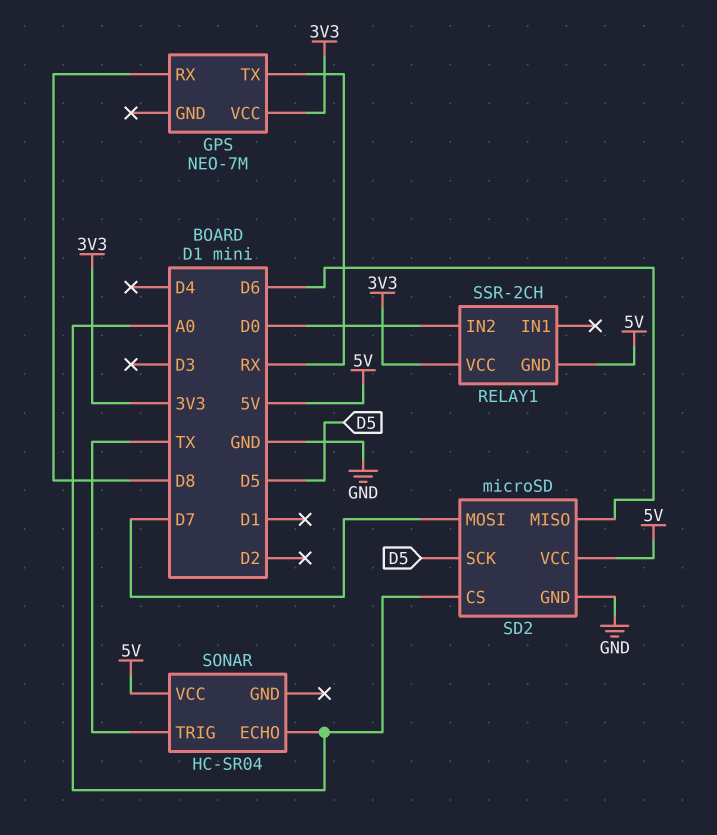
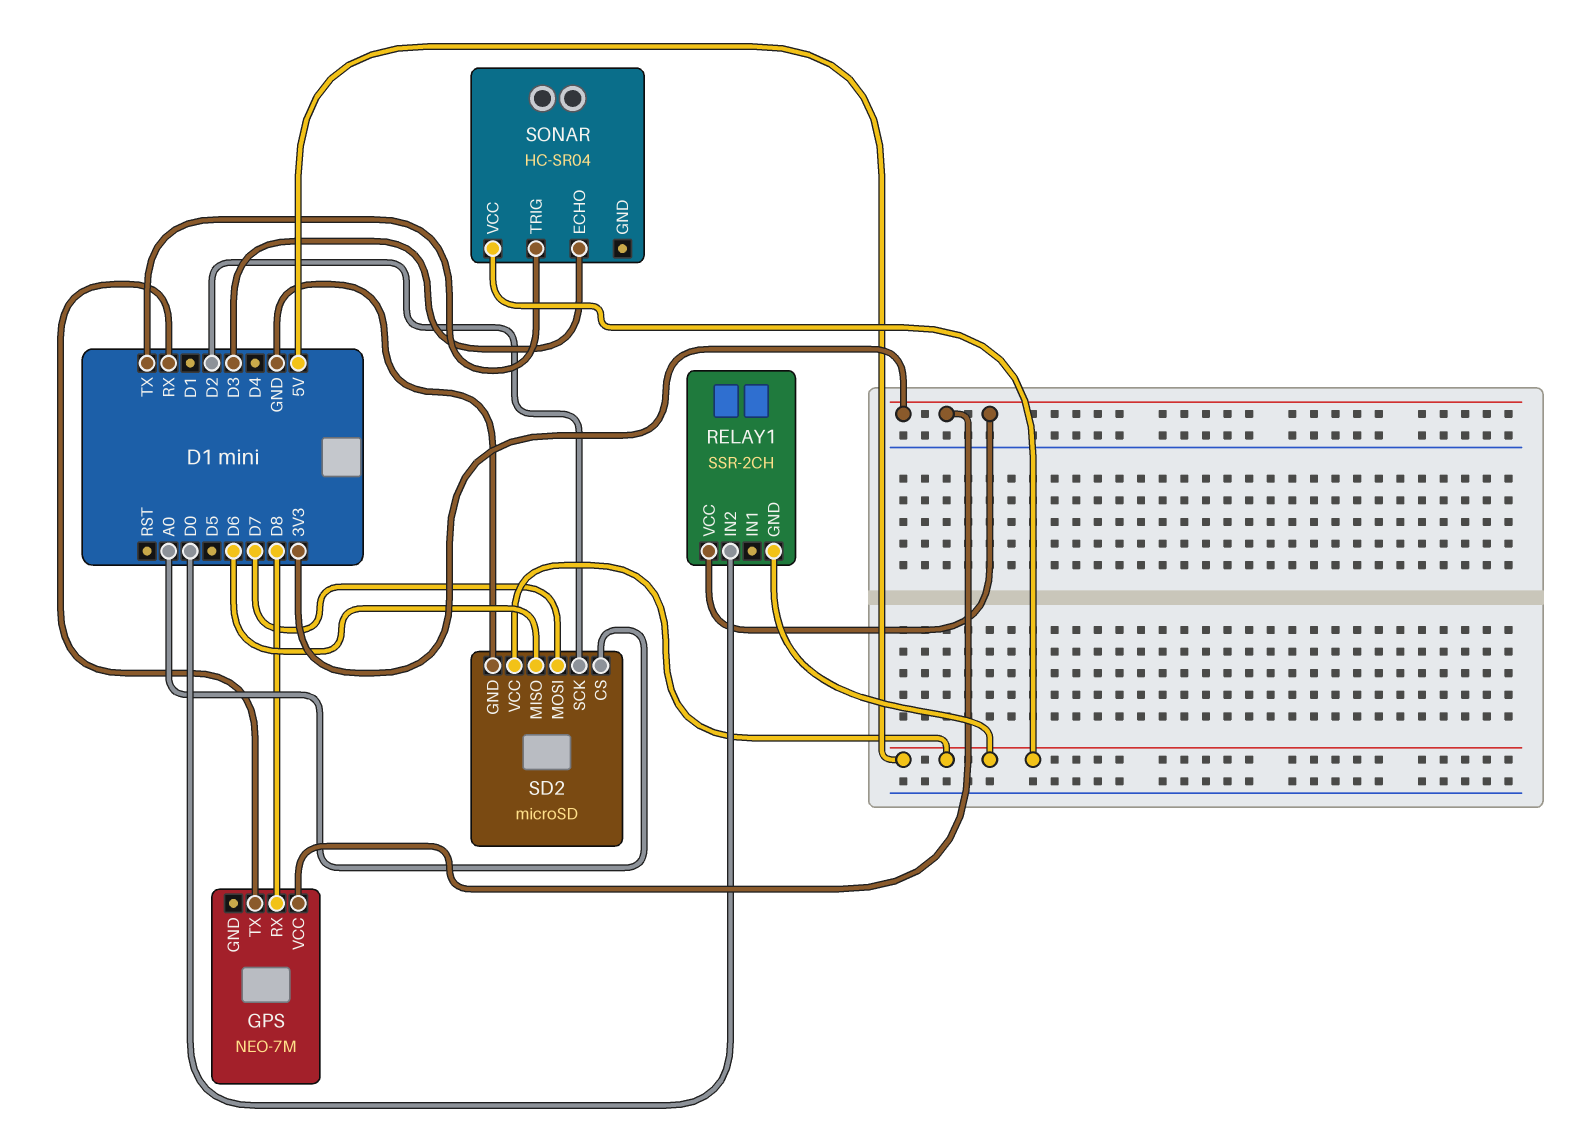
SD2 pin SCK: D5 -> D2
SONAR pin ECHO: A0 -> D3

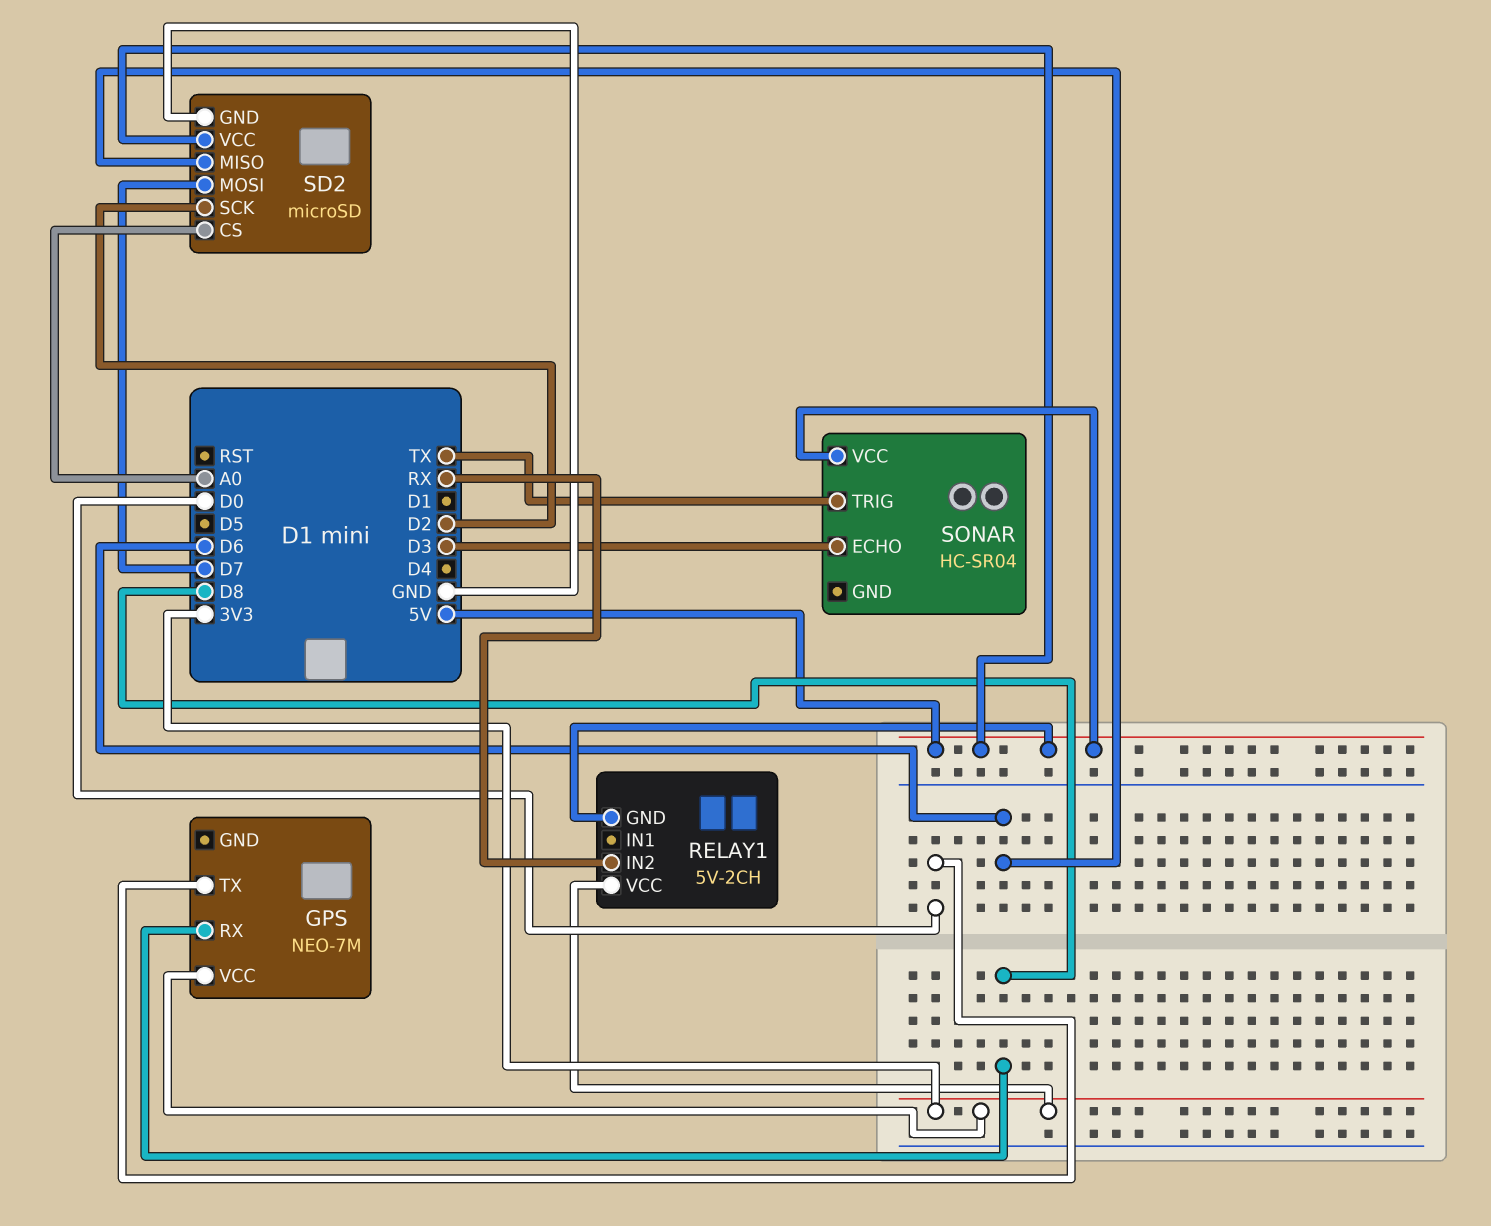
GPS pin TX: RX -> D0
RELAY1: SSR-2CH -> 5V-2CH
RELAY1 pin IN2: D0 -> RX

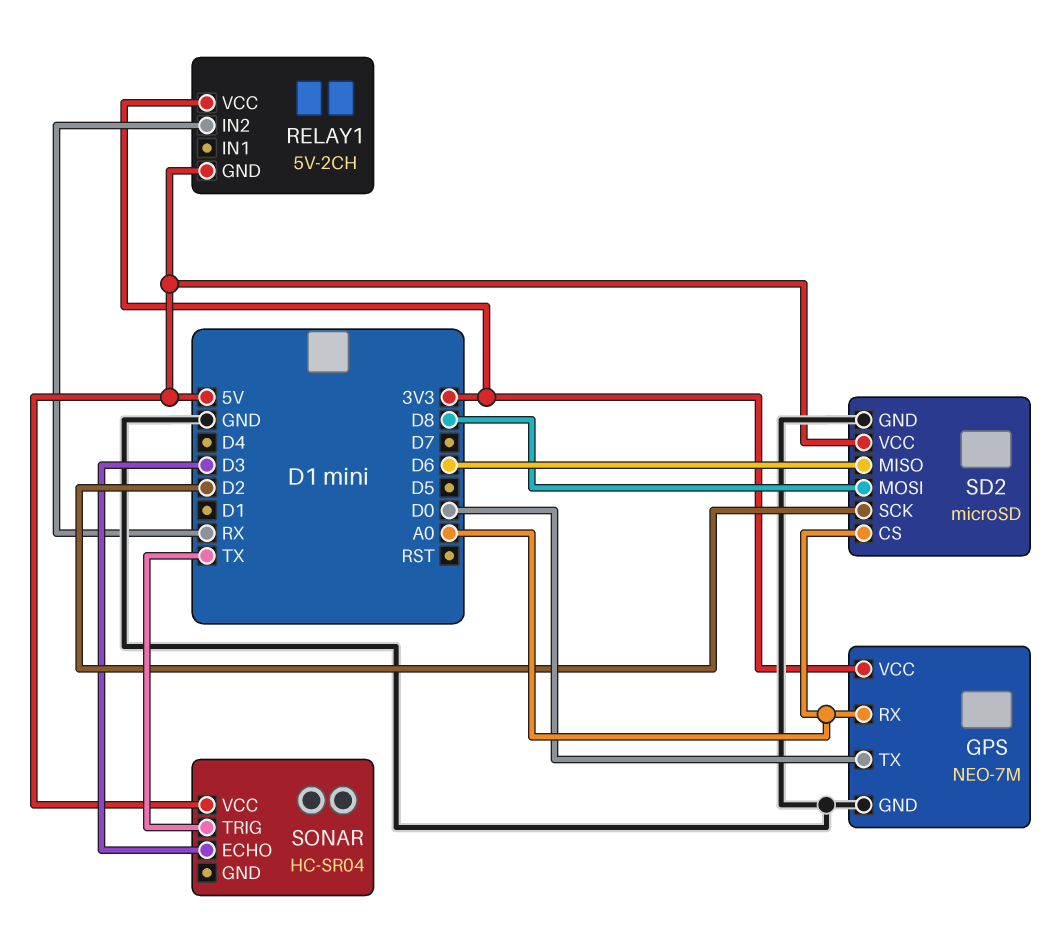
GPS pin GND: none -> GND
GPS pin RX: D8 -> A0
SD2 pin MOSI: D7 -> D8

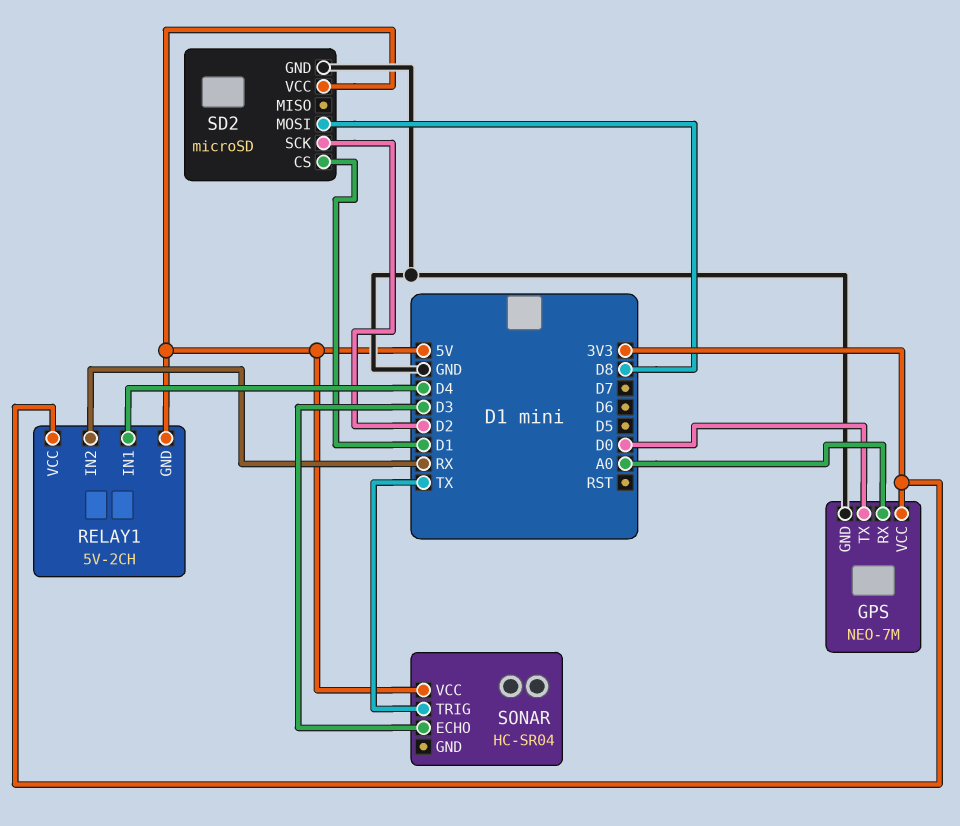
RELAY1 pin IN1: none -> D4
SD2 pin CS: A0 -> D1
SD2 pin MISO: D6 -> none

